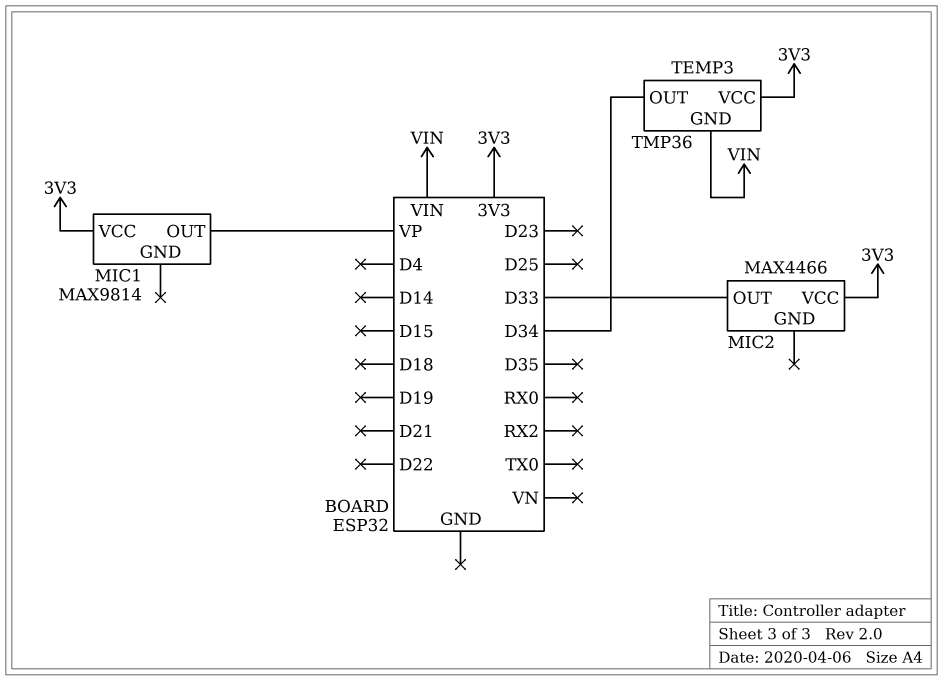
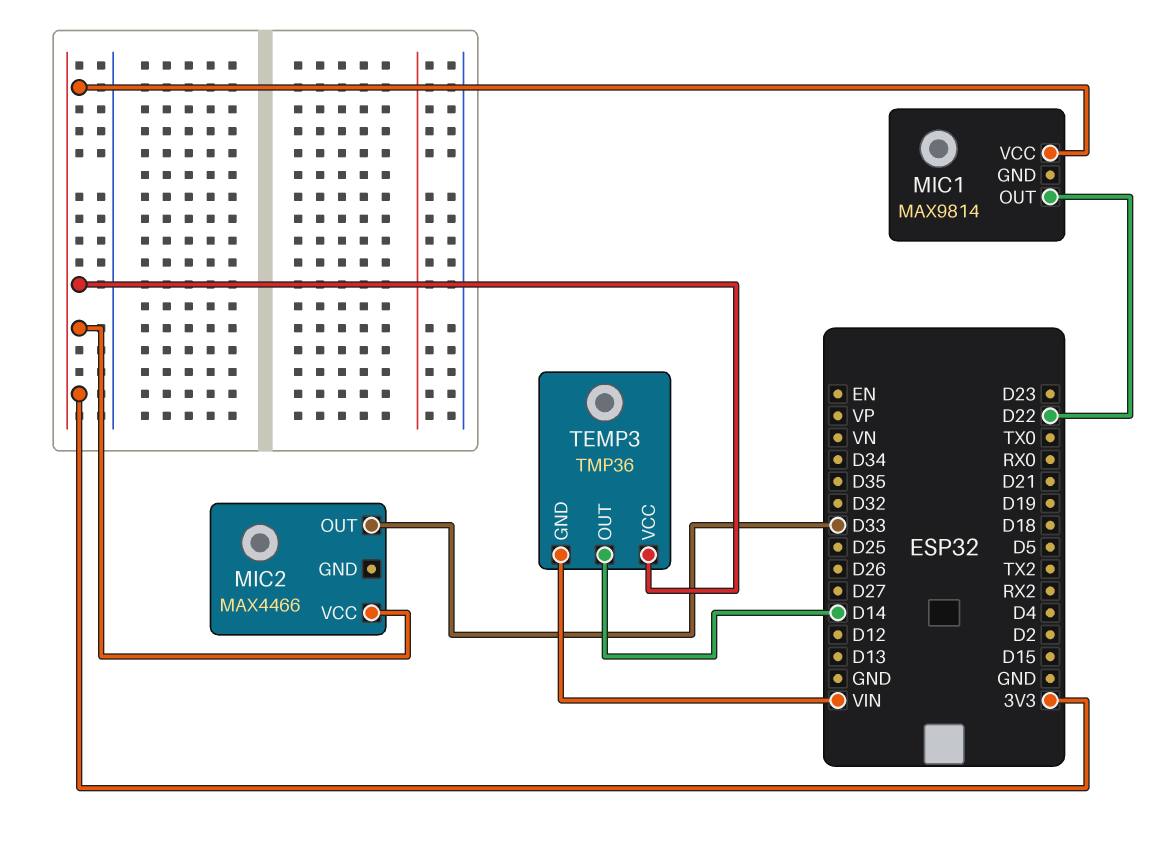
MIC1 pin OUT: VP -> D22
TEMP3 pin OUT: D34 -> D14

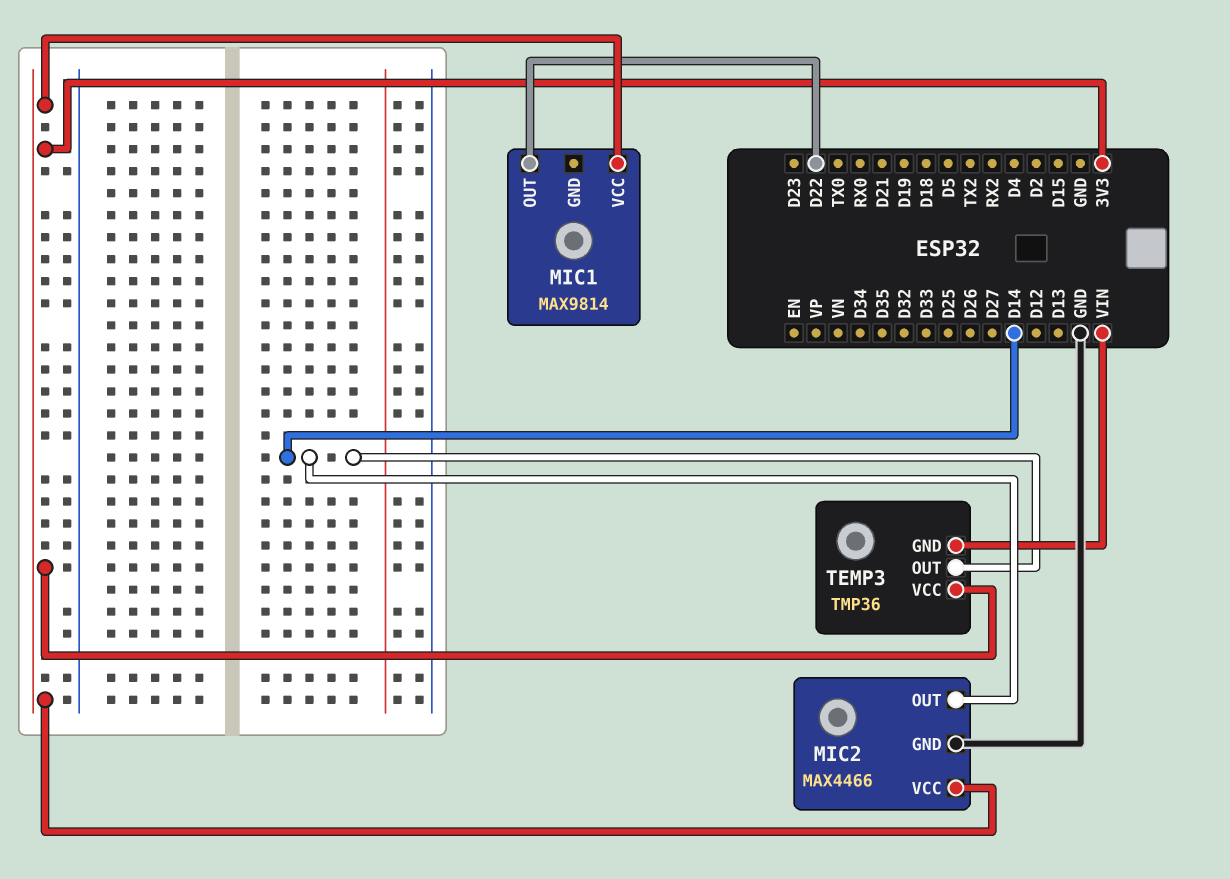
MIC2 pin GND: none -> GND
MIC2 pin OUT: D33 -> D14

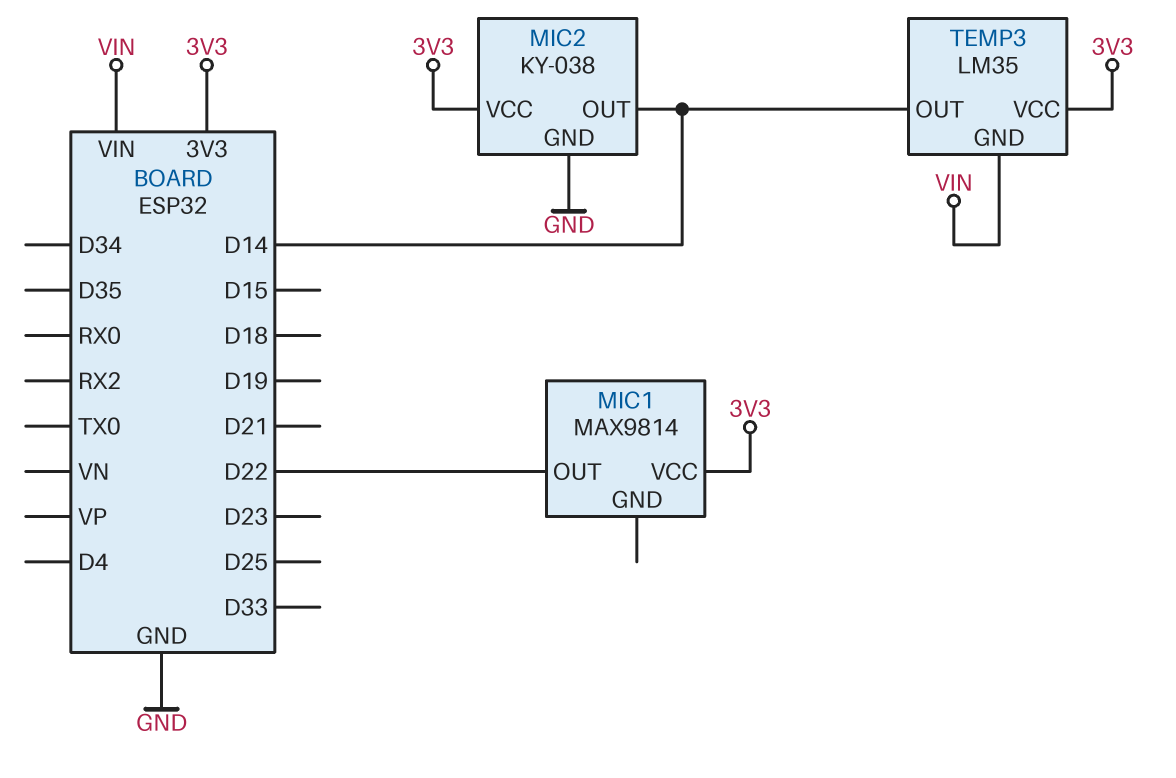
MIC2: MAX4466 -> KY-038
TEMP3: TMP36 -> LM35

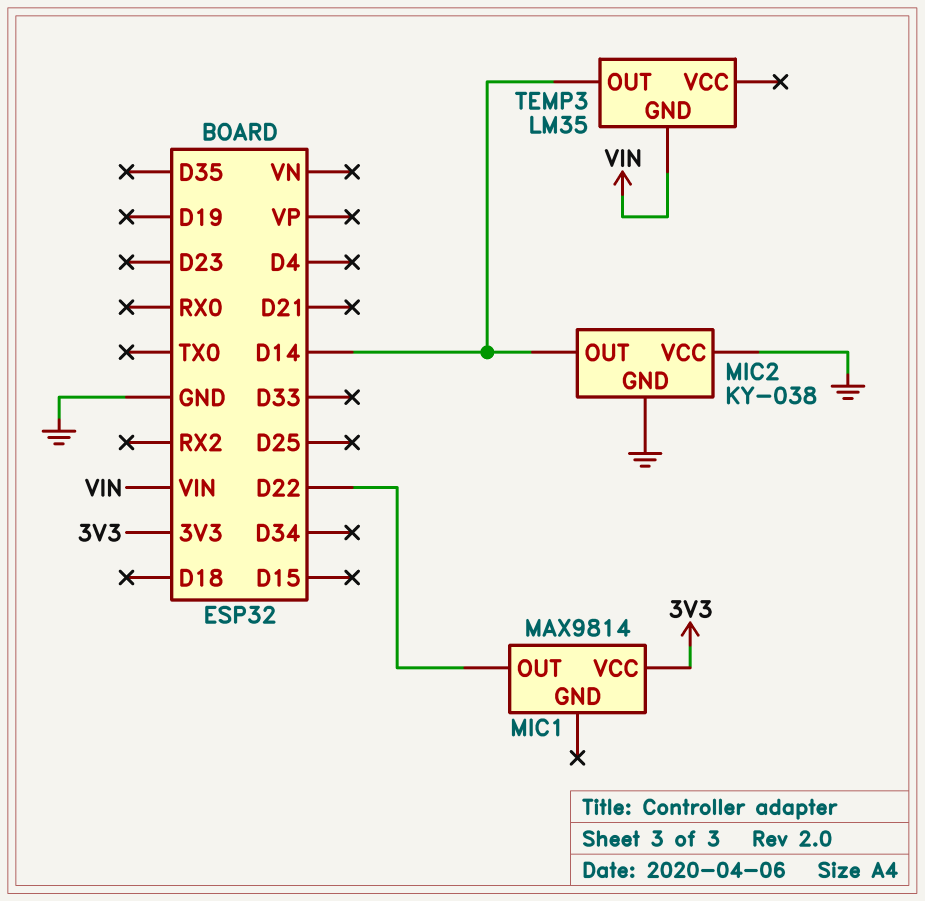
MIC2 pin VCC: 3V3 -> GND
TEMP3 pin VCC: 3V3 -> none

